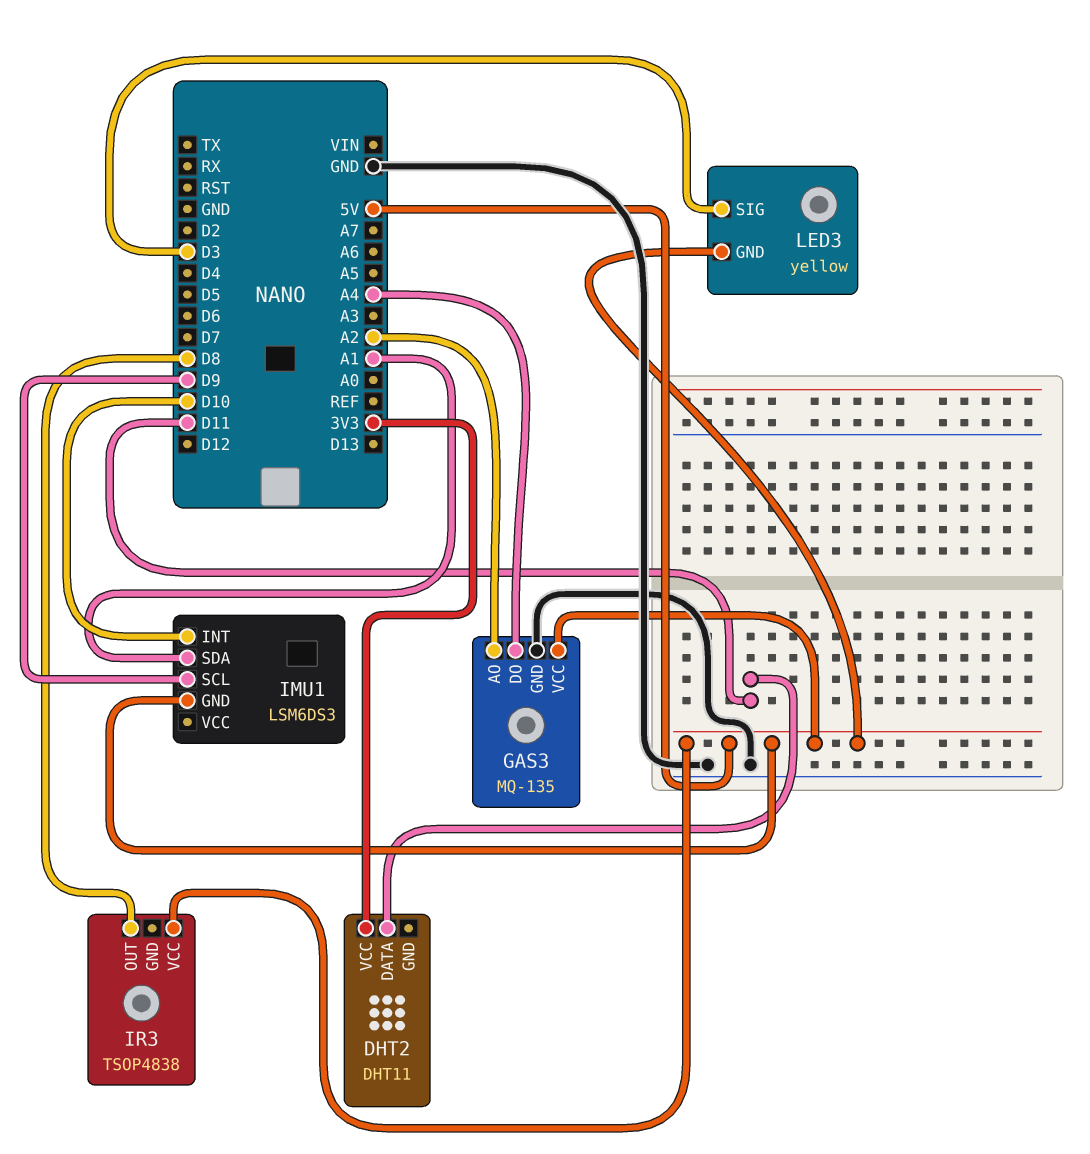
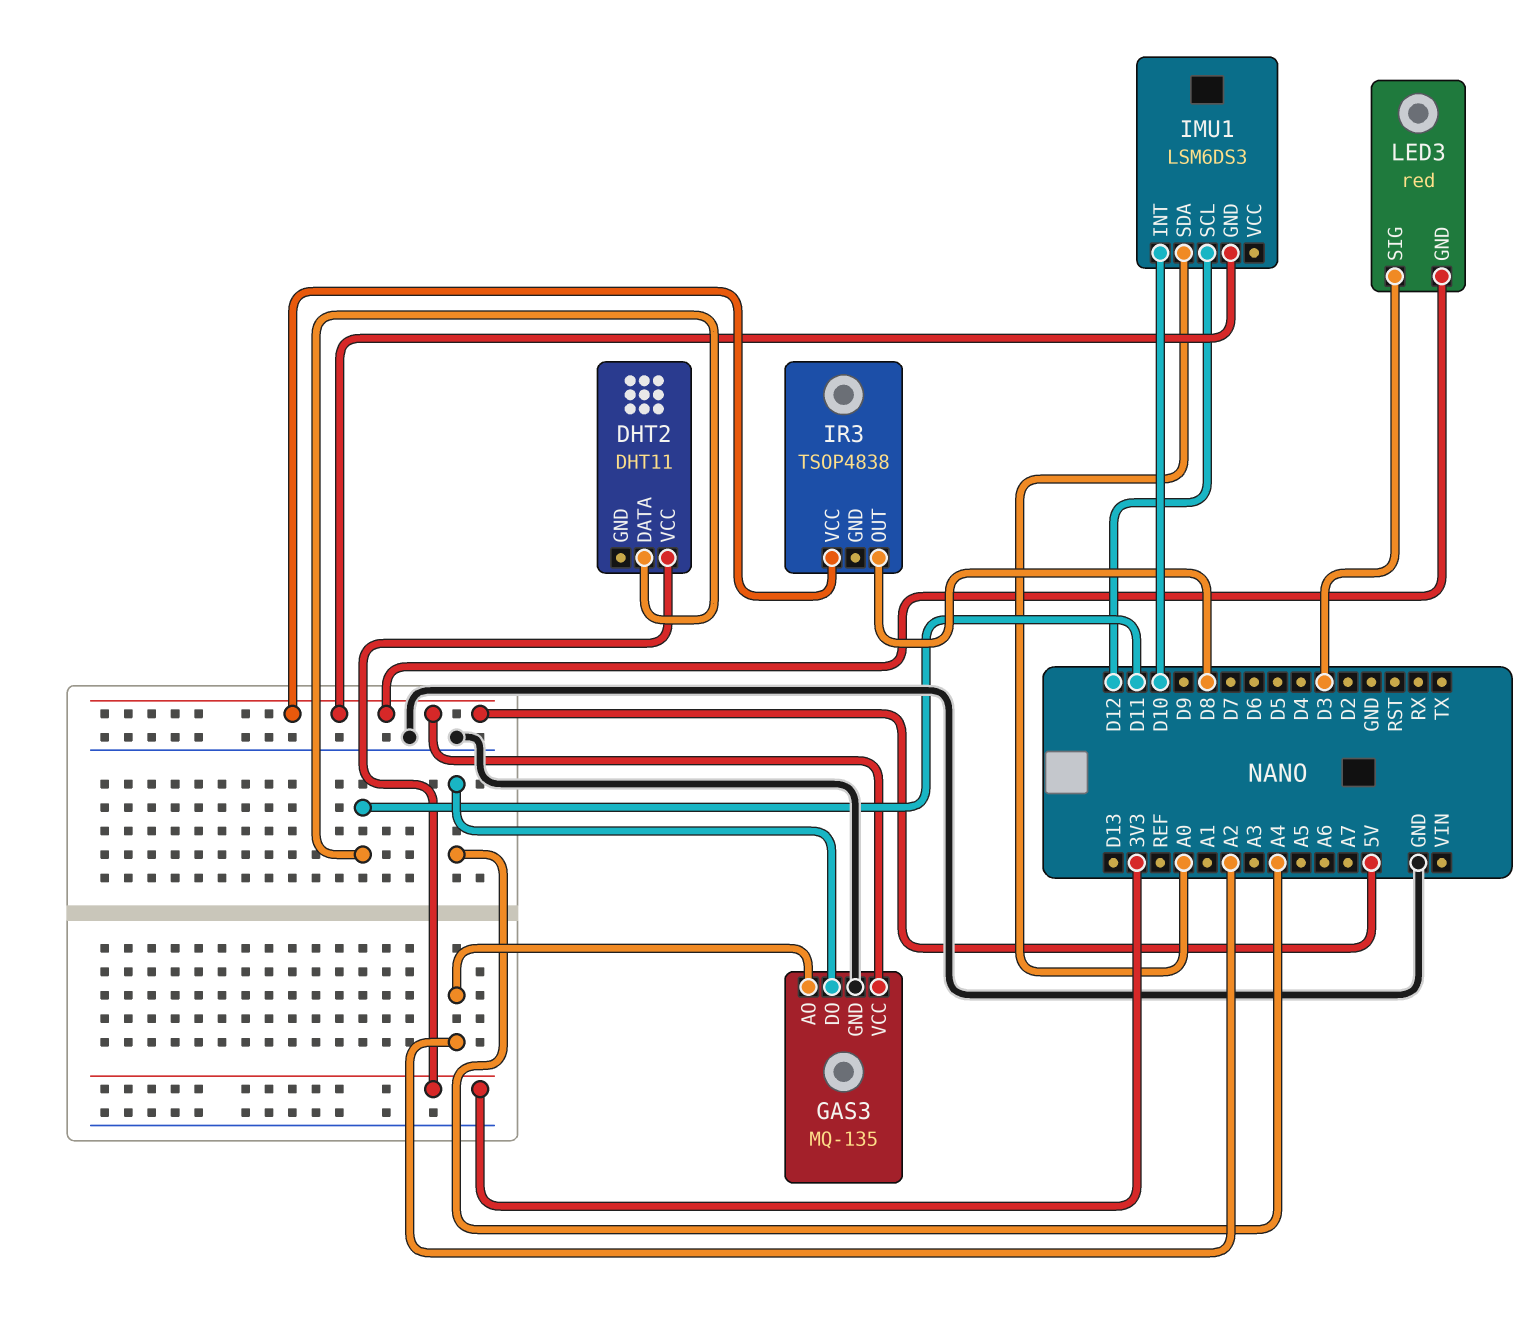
IMU1 pin SCL: D9 -> D12
IMU1 pin SDA: A1 -> A0
LED3: yellow -> red

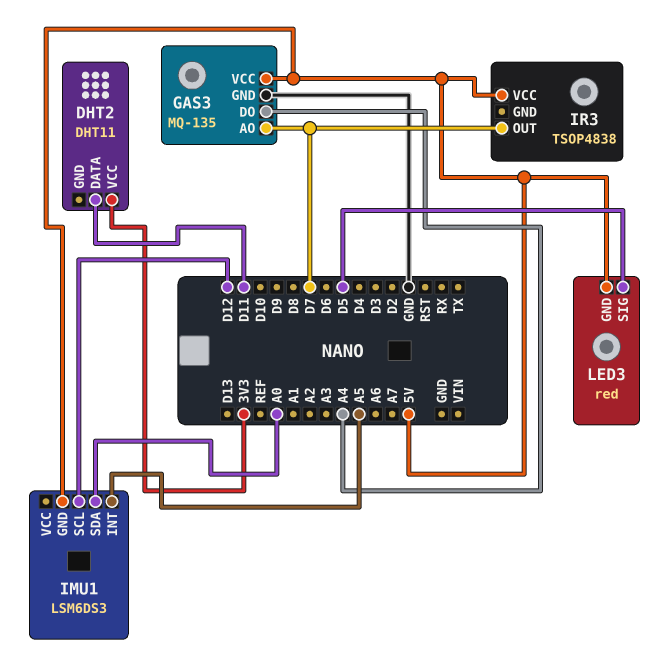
GAS3 pin AO: A2 -> D7
IMU1 pin INT: D10 -> A5
IR3 pin OUT: D8 -> D7
LED3 pin SIG: D3 -> D5

